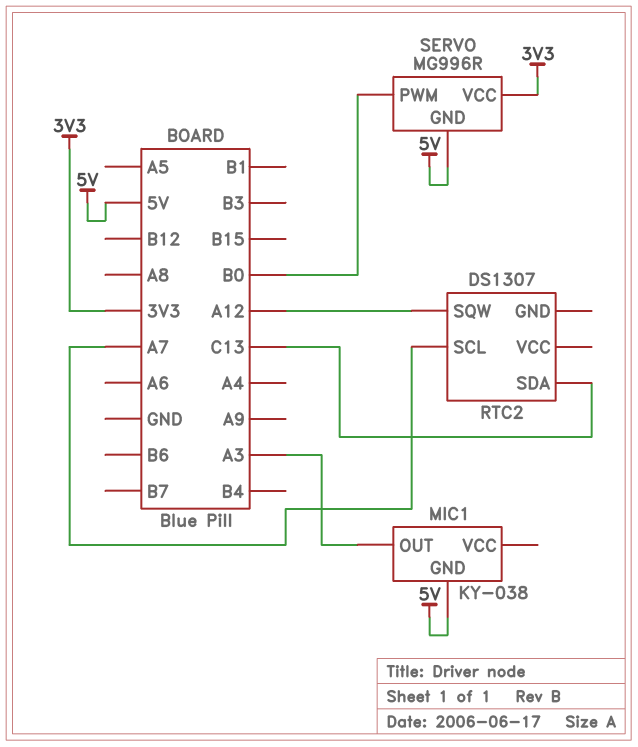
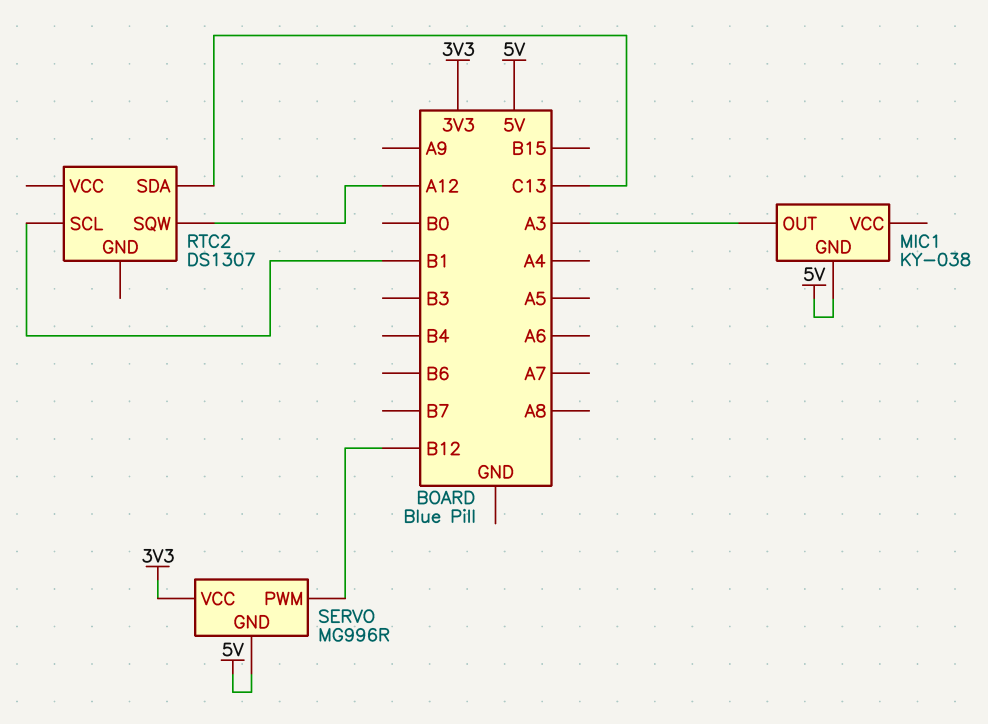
RTC2 pin SCL: A7 -> B1
SERVO pin PWM: B0 -> B12

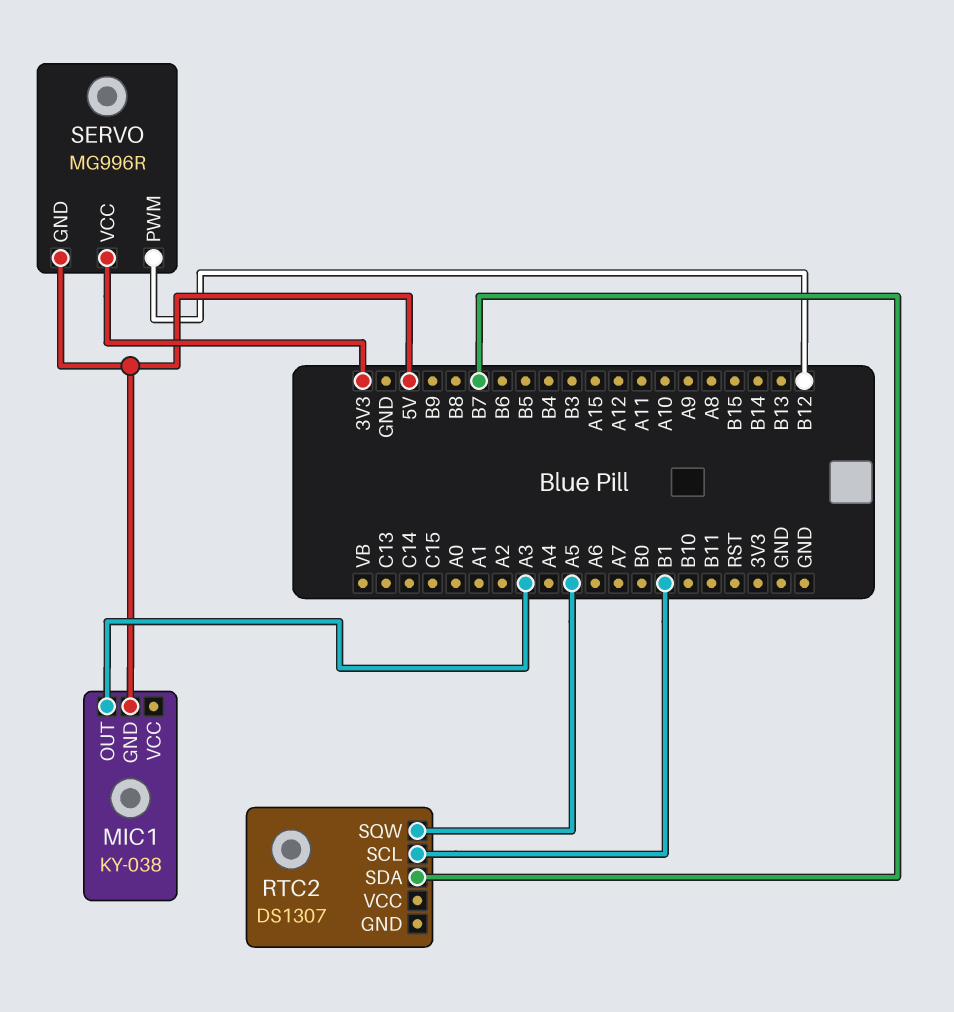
RTC2 pin SDA: C13 -> B7
RTC2 pin SQW: A12 -> A5

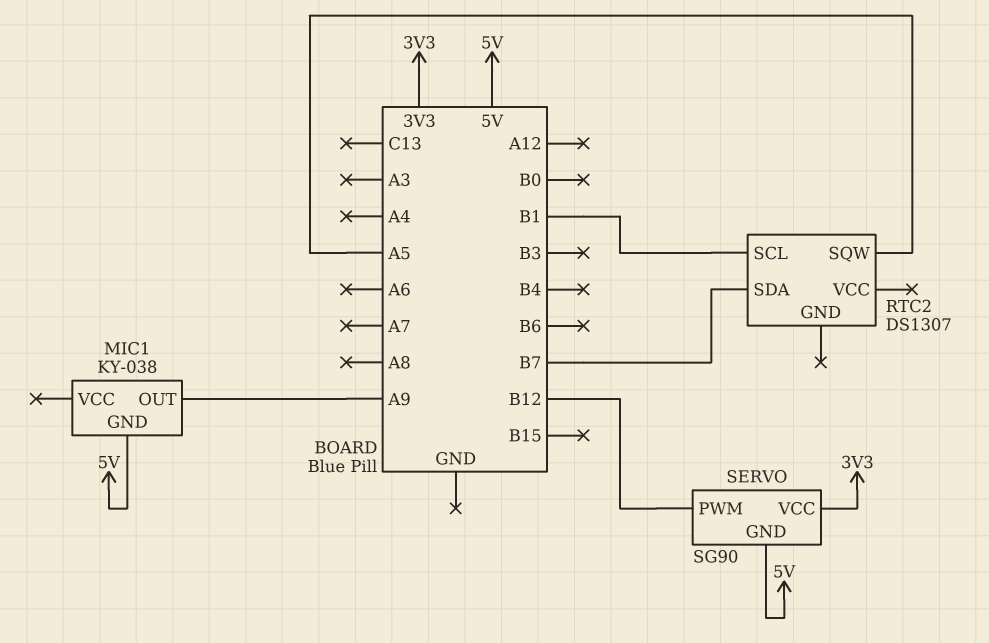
MIC1 pin OUT: A3 -> A9
SERVO: MG996R -> SG90

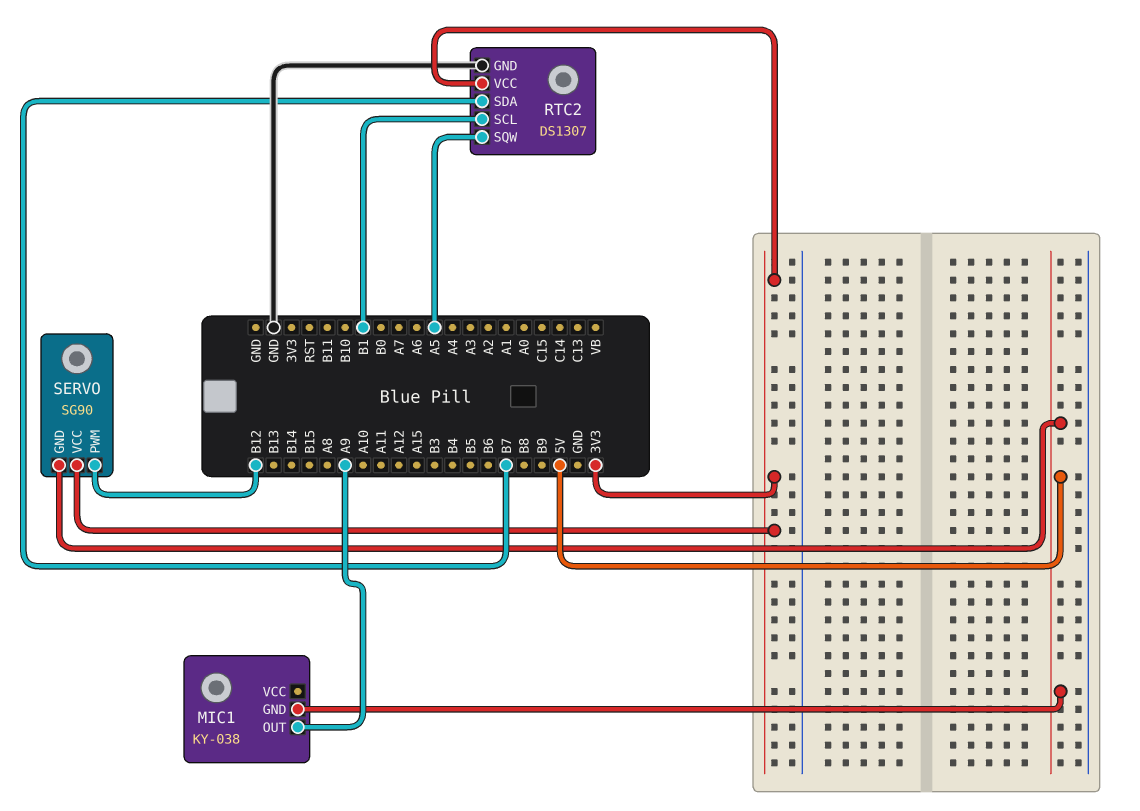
RTC2 pin GND: none -> GND
RTC2 pin VCC: none -> 3V3

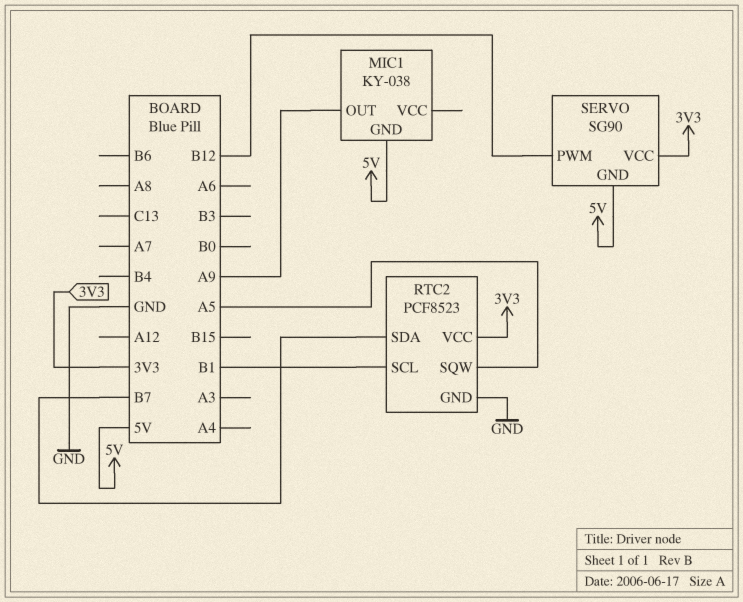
RTC2: DS1307 -> PCF8523

